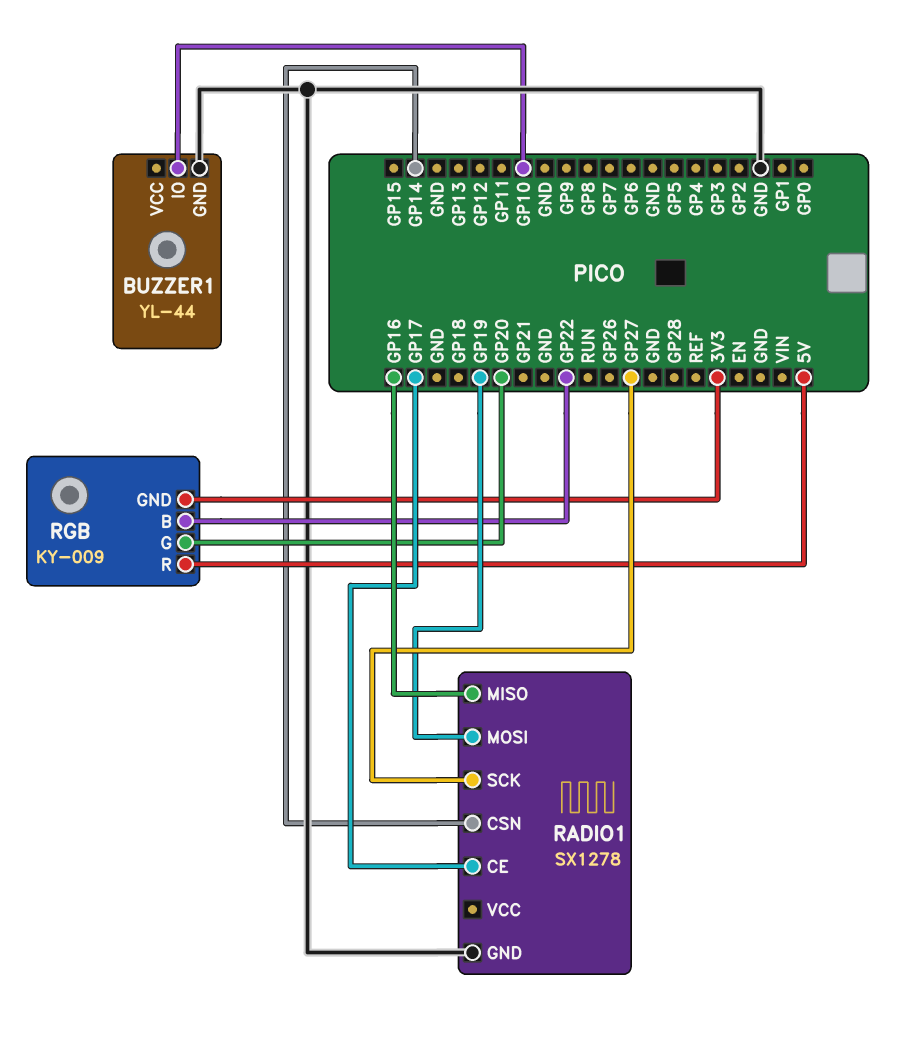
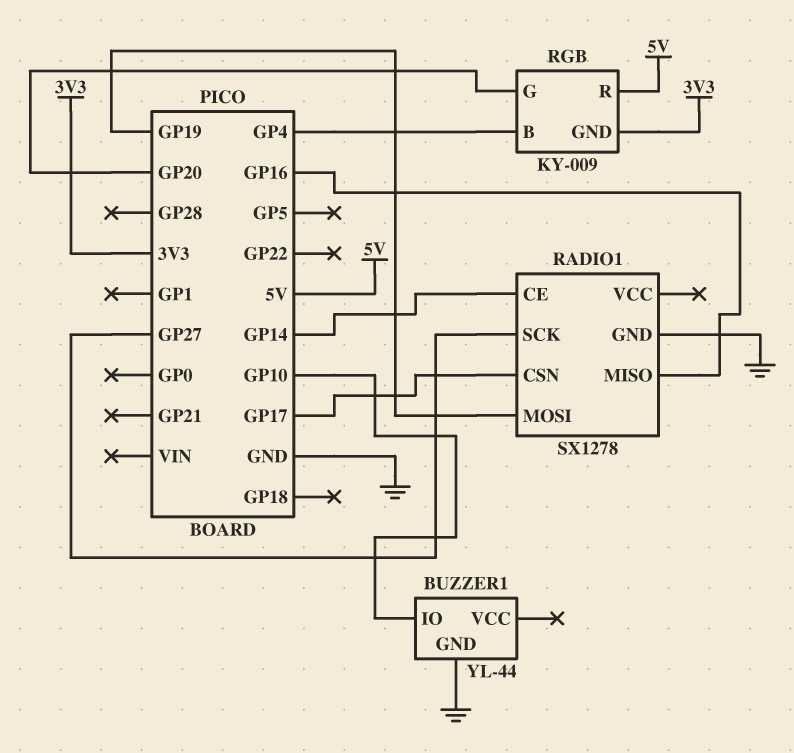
RADIO1 pin CE: GP17 -> GP14
RADIO1 pin CSN: GP14 -> GP17
RGB pin B: GP22 -> GP4

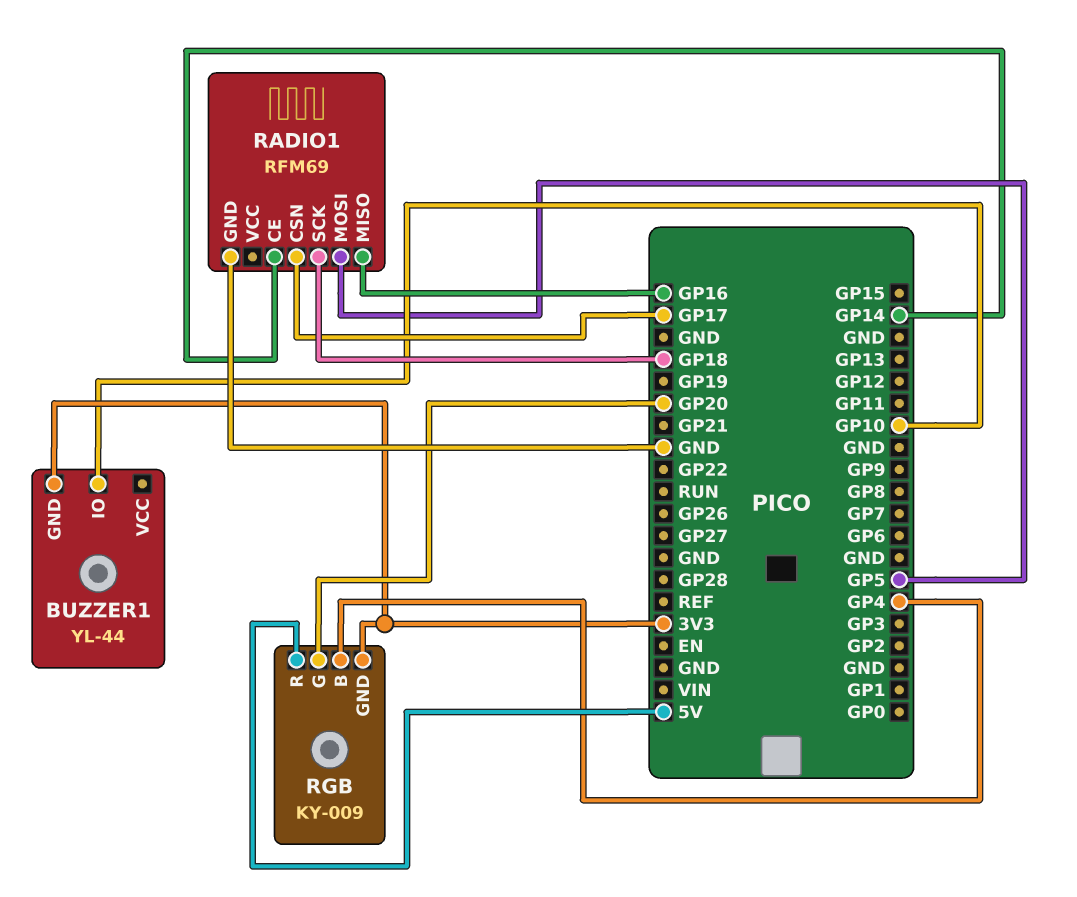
BUZZER1 pin GND: GND -> 3V3
RADIO1: SX1278 -> RFM69
RADIO1 pin MOSI: GP19 -> GP5
RADIO1 pin SCK: GP27 -> GP18

